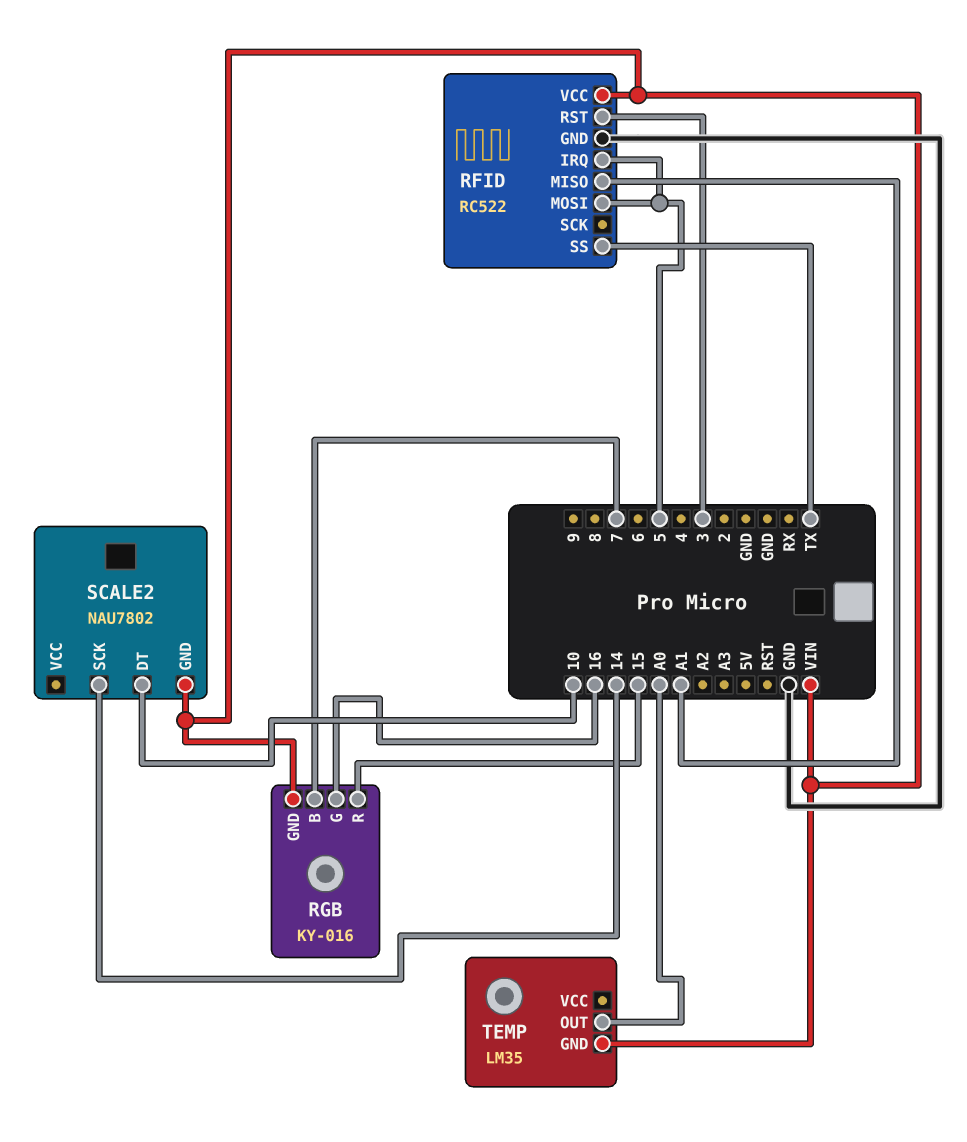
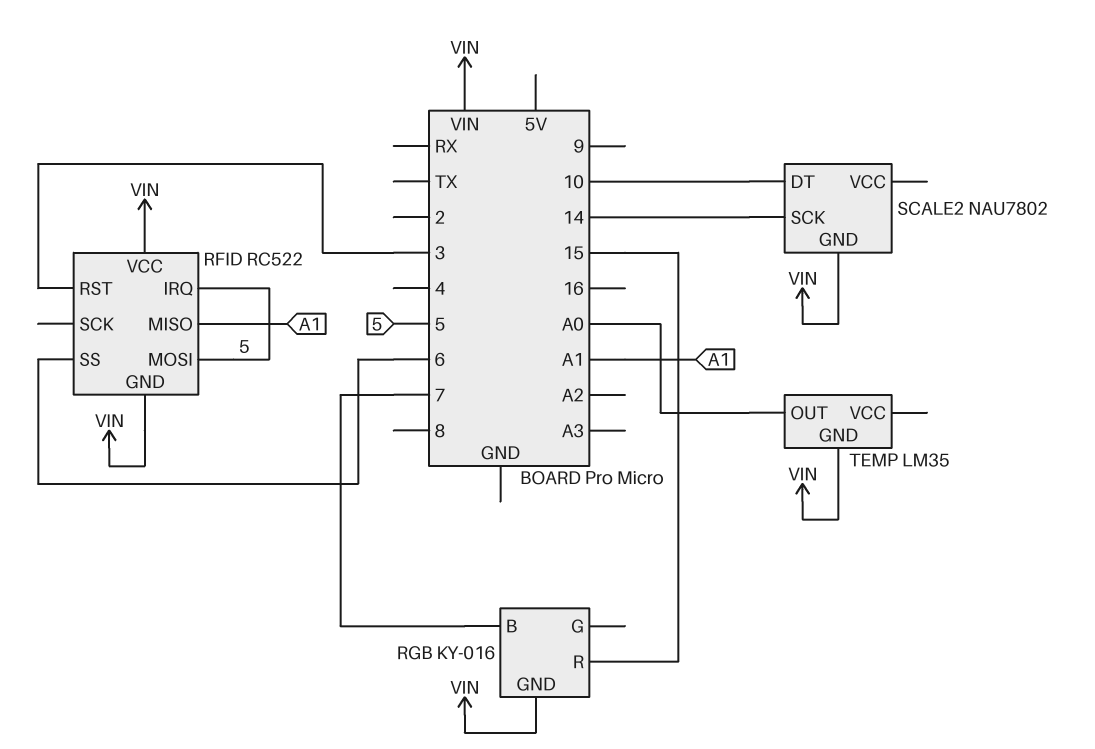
RFID pin GND: GND -> VIN
RFID pin SS: TX -> 6
RGB pin G: 16 -> none

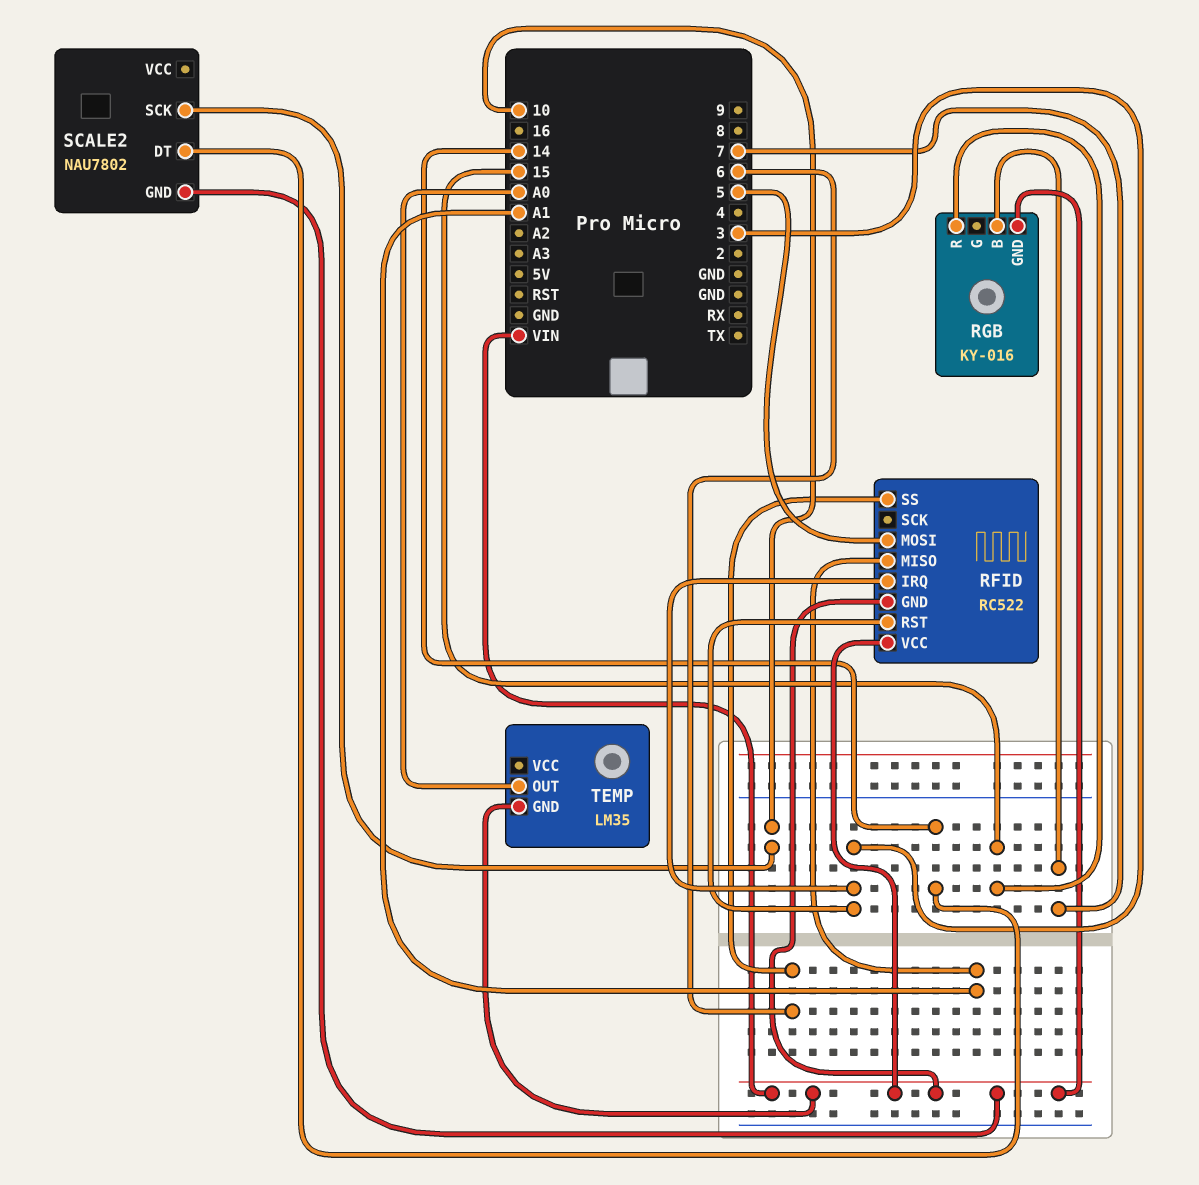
RFID pin IRQ: 5 -> 3
SCALE2 pin DT: 10 -> 14
SCALE2 pin SCK: 14 -> 10

